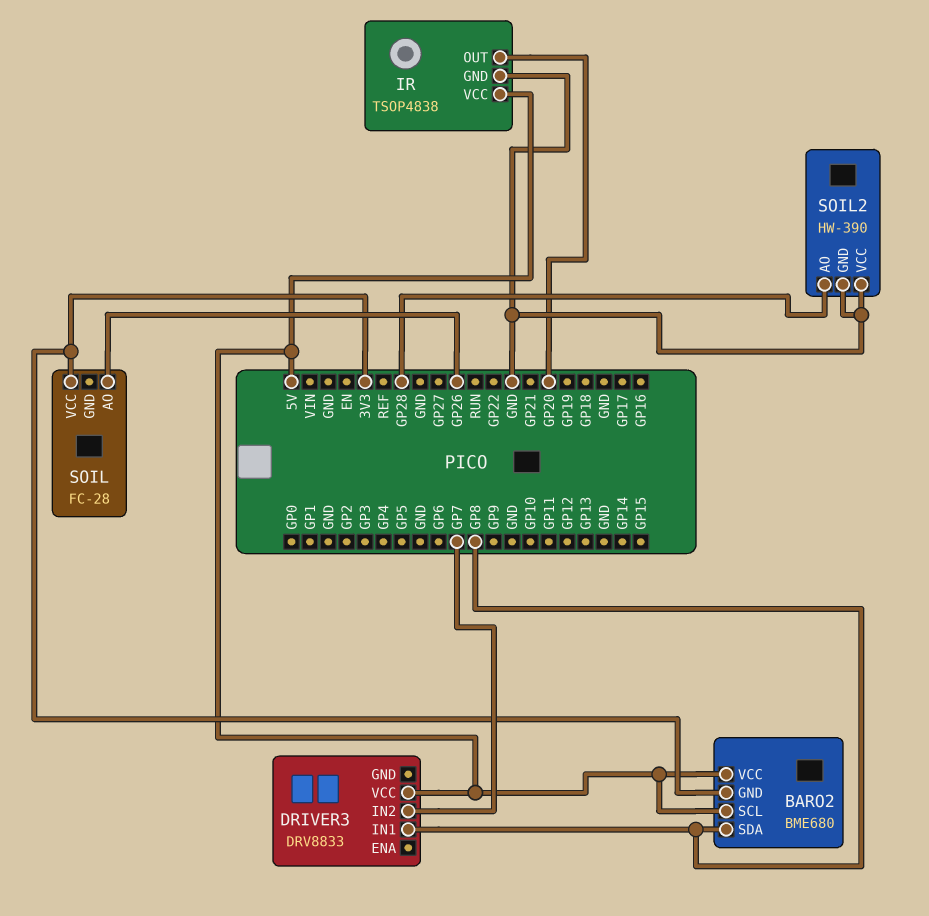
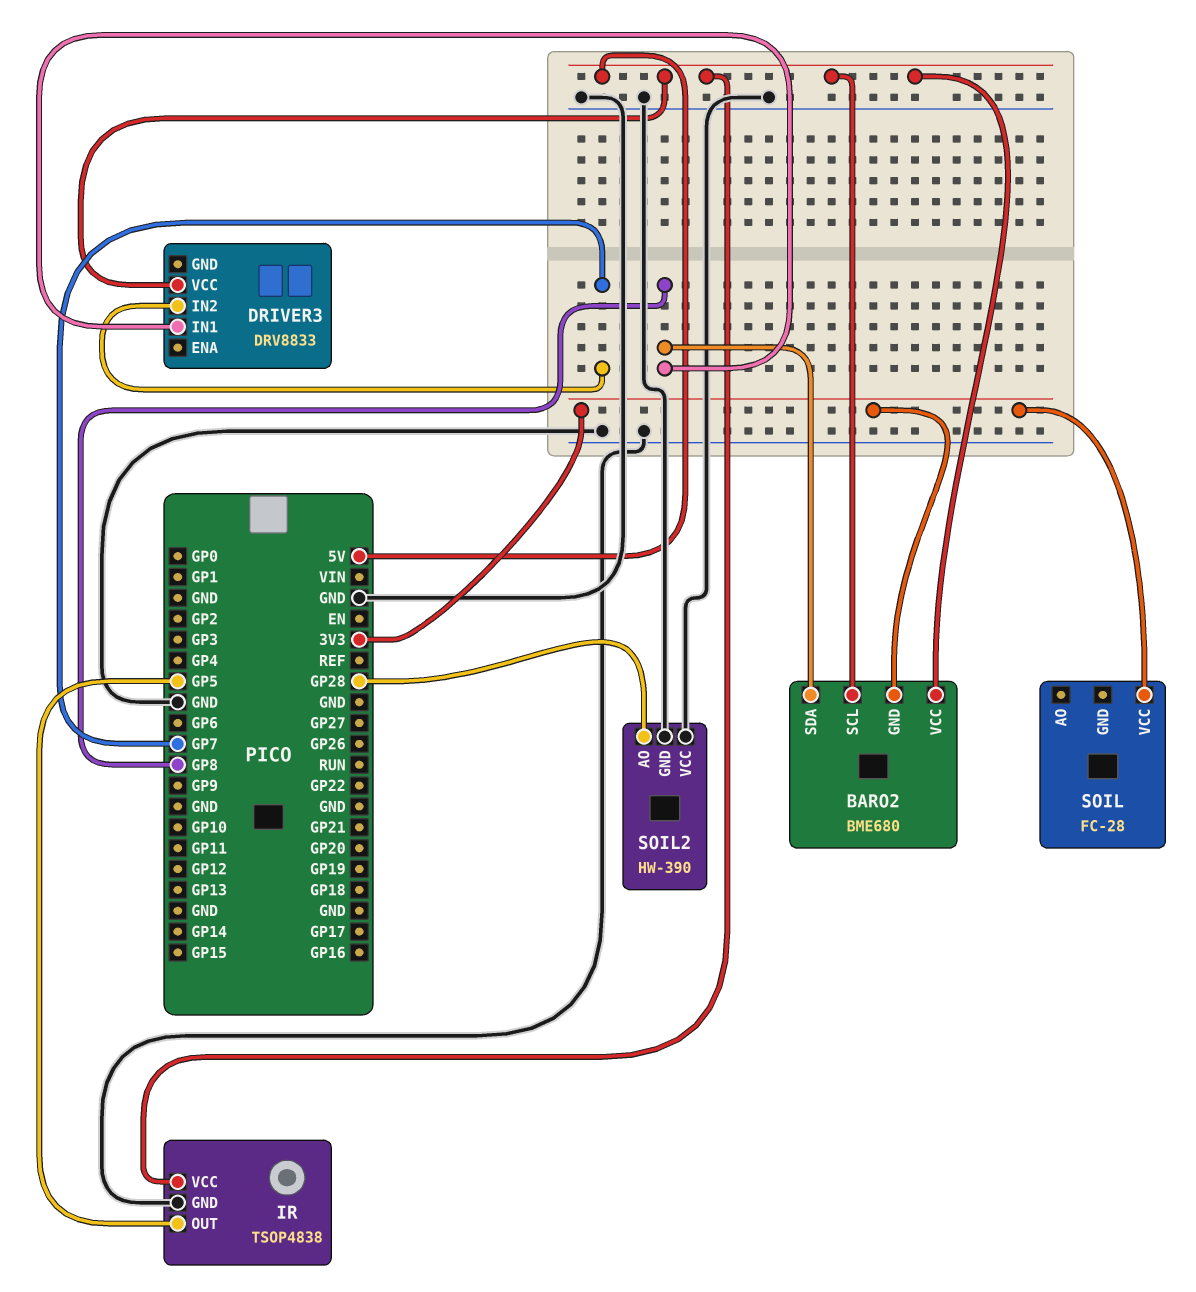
IR pin OUT: GP20 -> GP5
SOIL pin AO: GP26 -> none

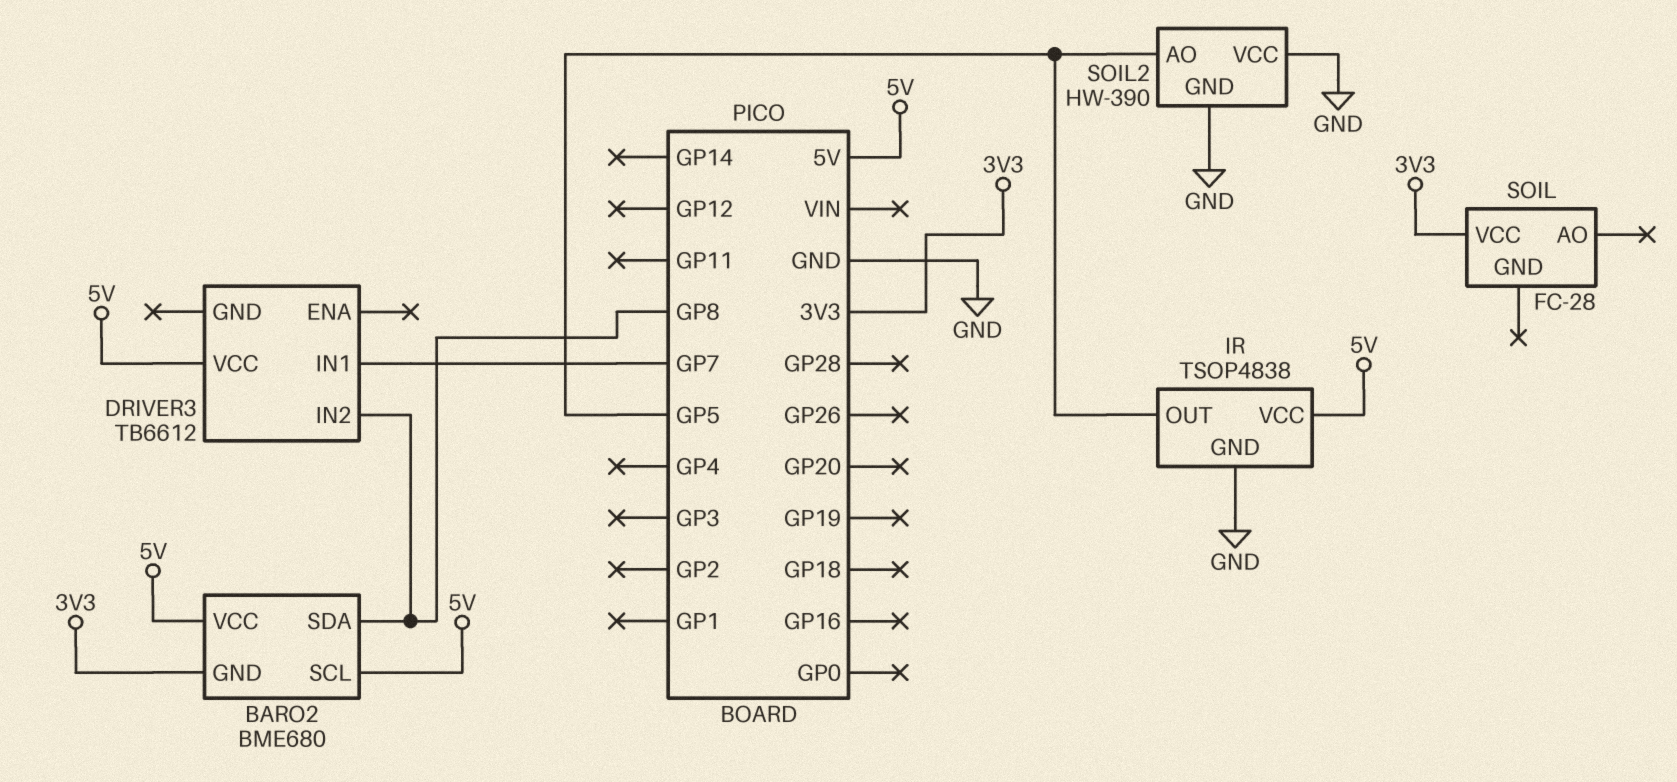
DRIVER3: DRV8833 -> TB6612
DRIVER3 pin IN1: GP8 -> GP7
DRIVER3 pin IN2: GP7 -> GP8
SOIL2 pin AO: GP28 -> GP5

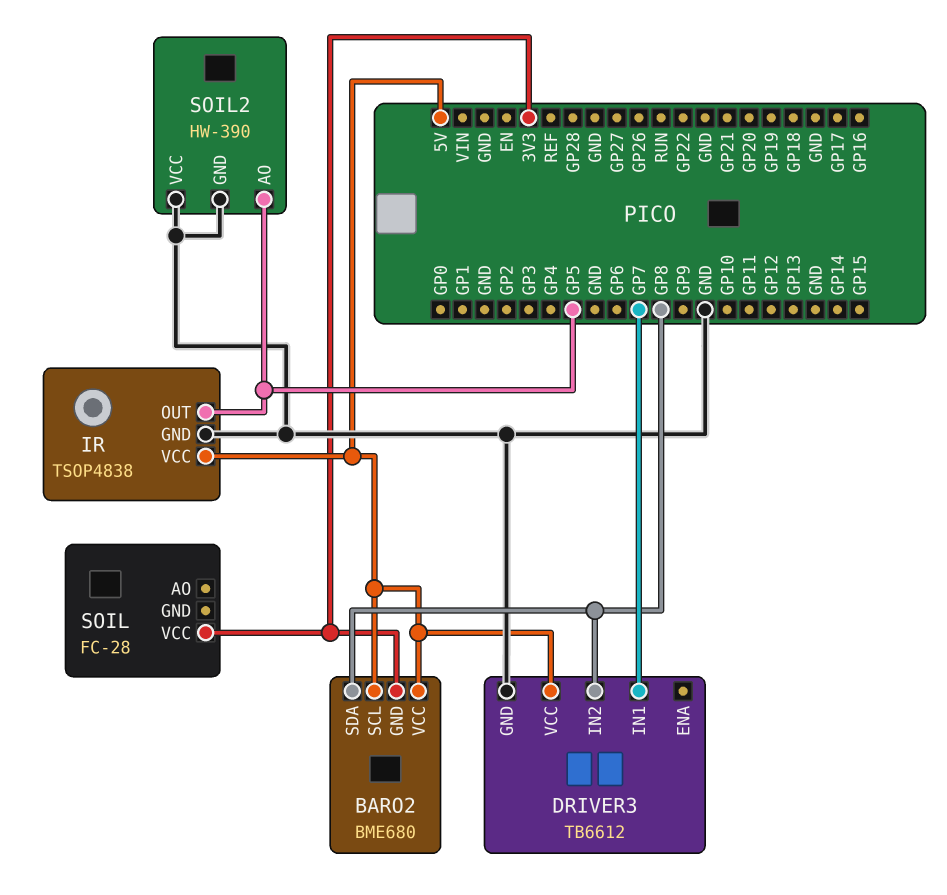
DRIVER3 pin GND: none -> GND

